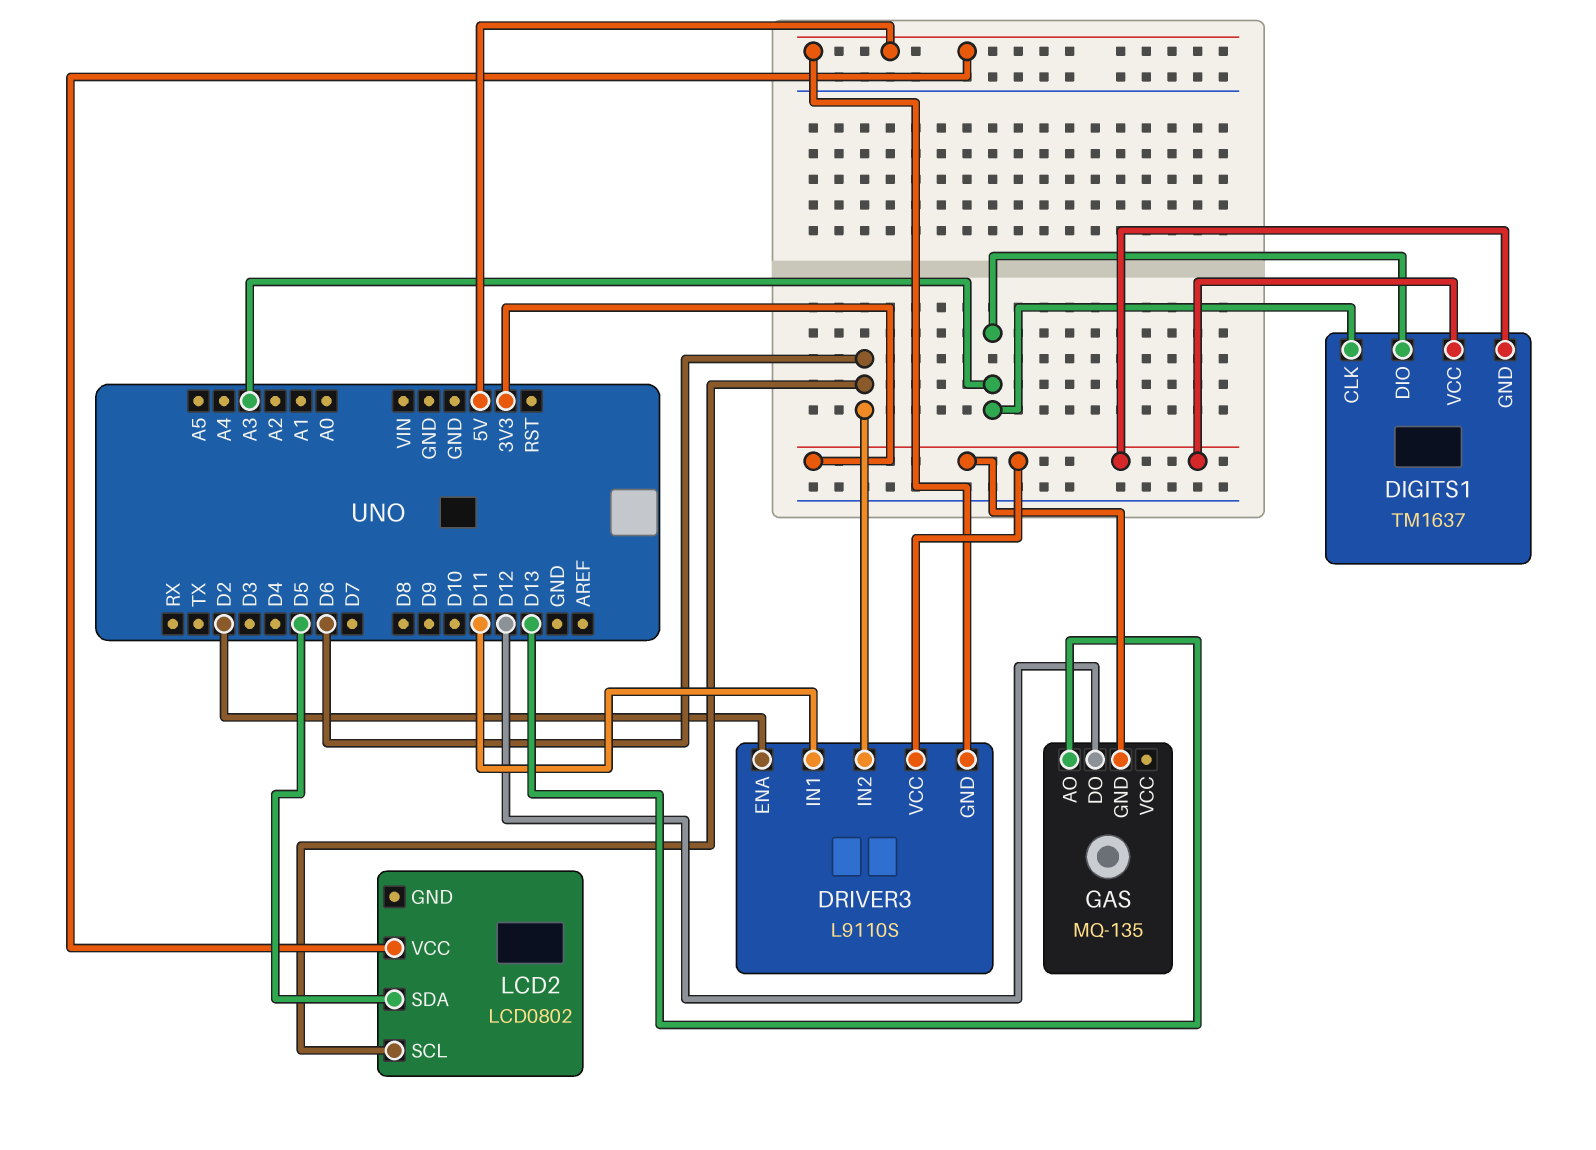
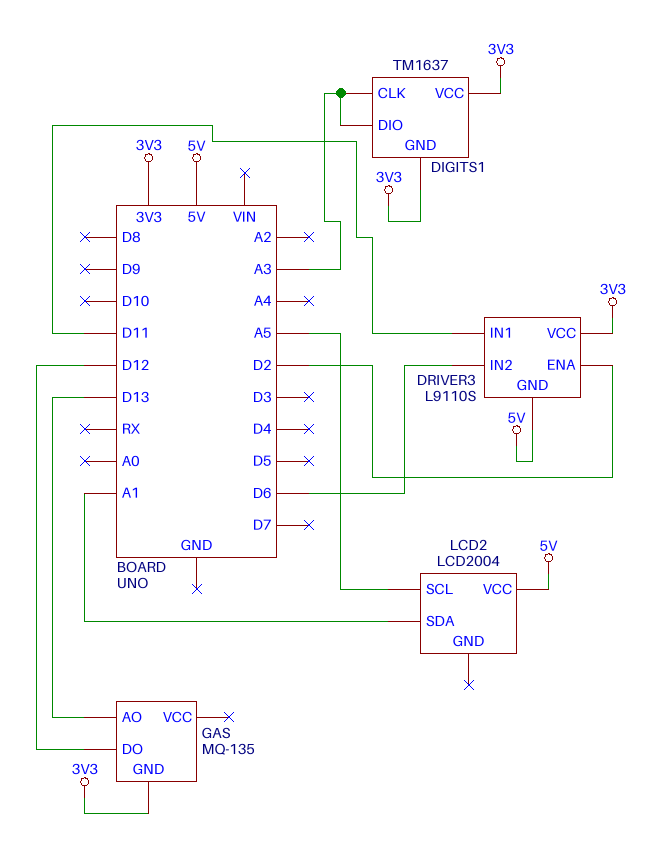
LCD2: LCD0802 -> LCD2004
LCD2 pin SCL: D6 -> A5
LCD2 pin SDA: D5 -> A1

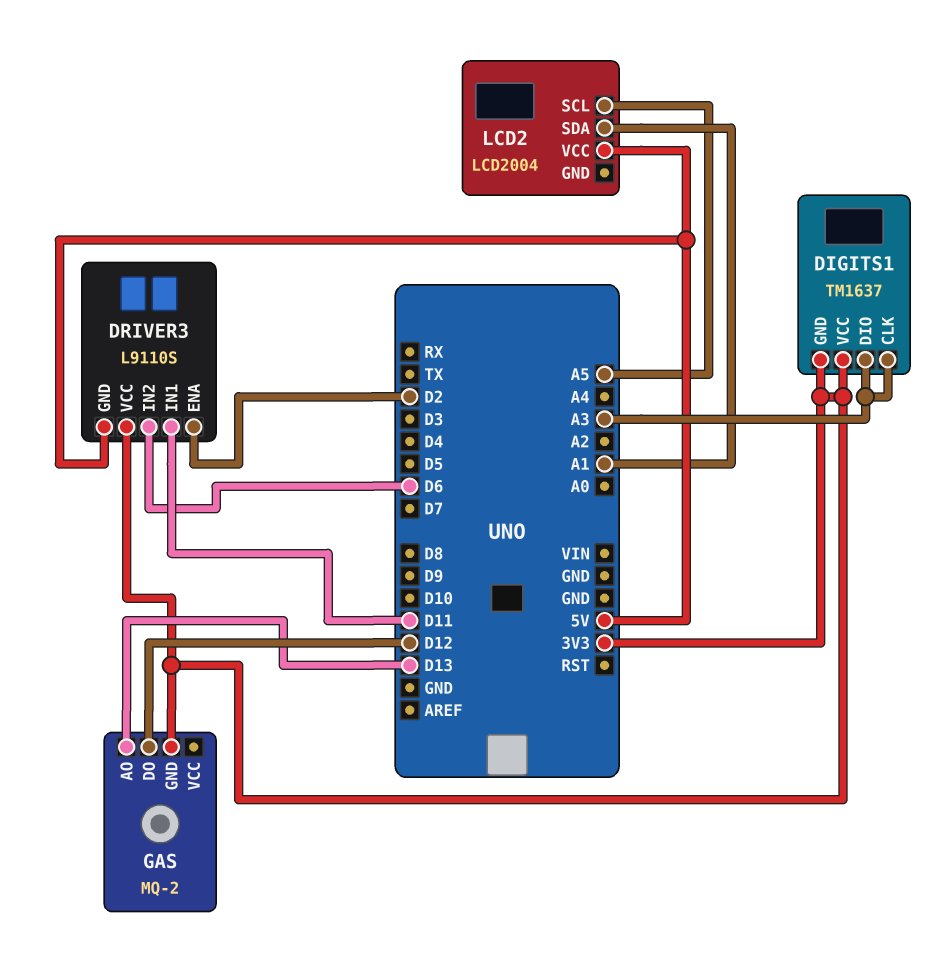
GAS: MQ-135 -> MQ-2

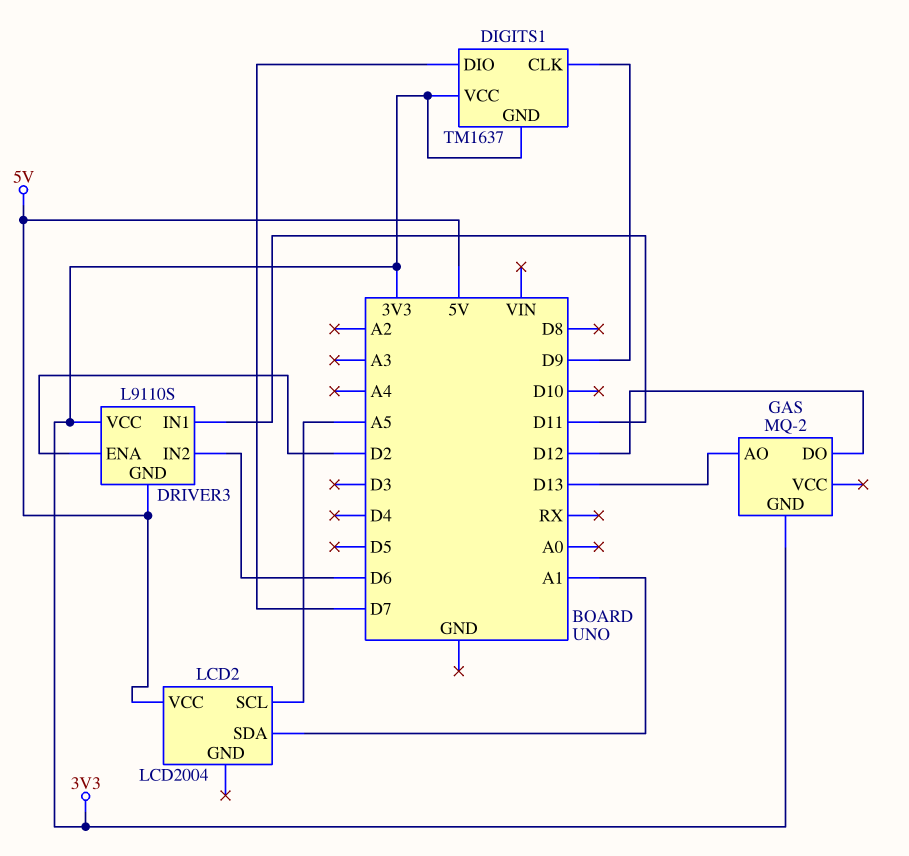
DIGITS1 pin CLK: A3 -> D9
DIGITS1 pin DIO: A3 -> D7

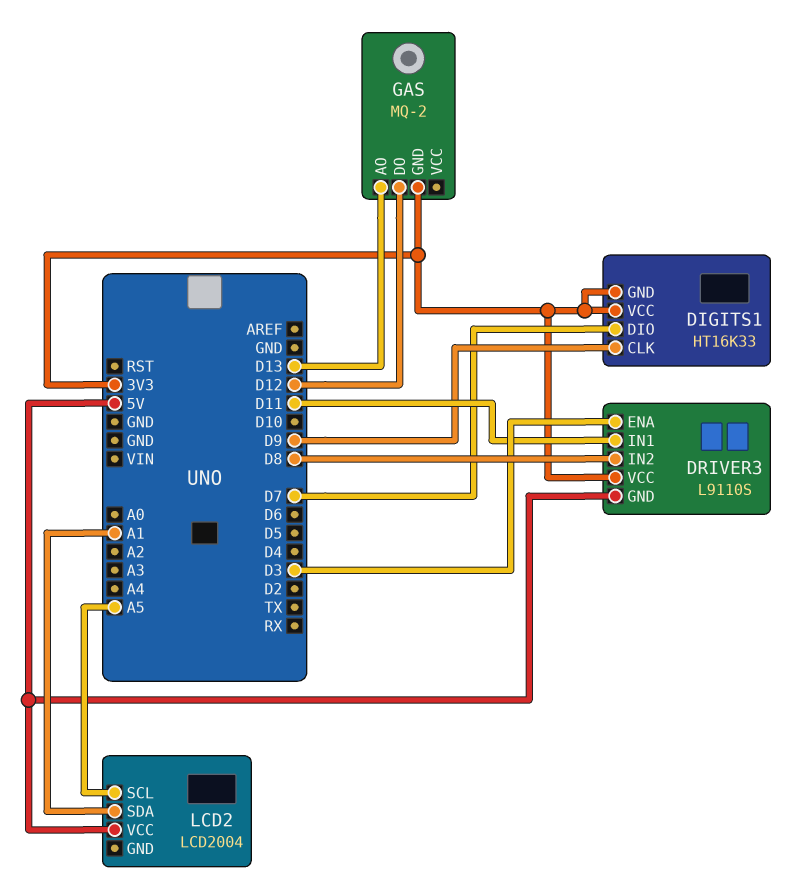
DIGITS1: TM1637 -> HT16K33
DRIVER3 pin ENA: D2 -> D3
DRIVER3 pin IN2: D6 -> D8

